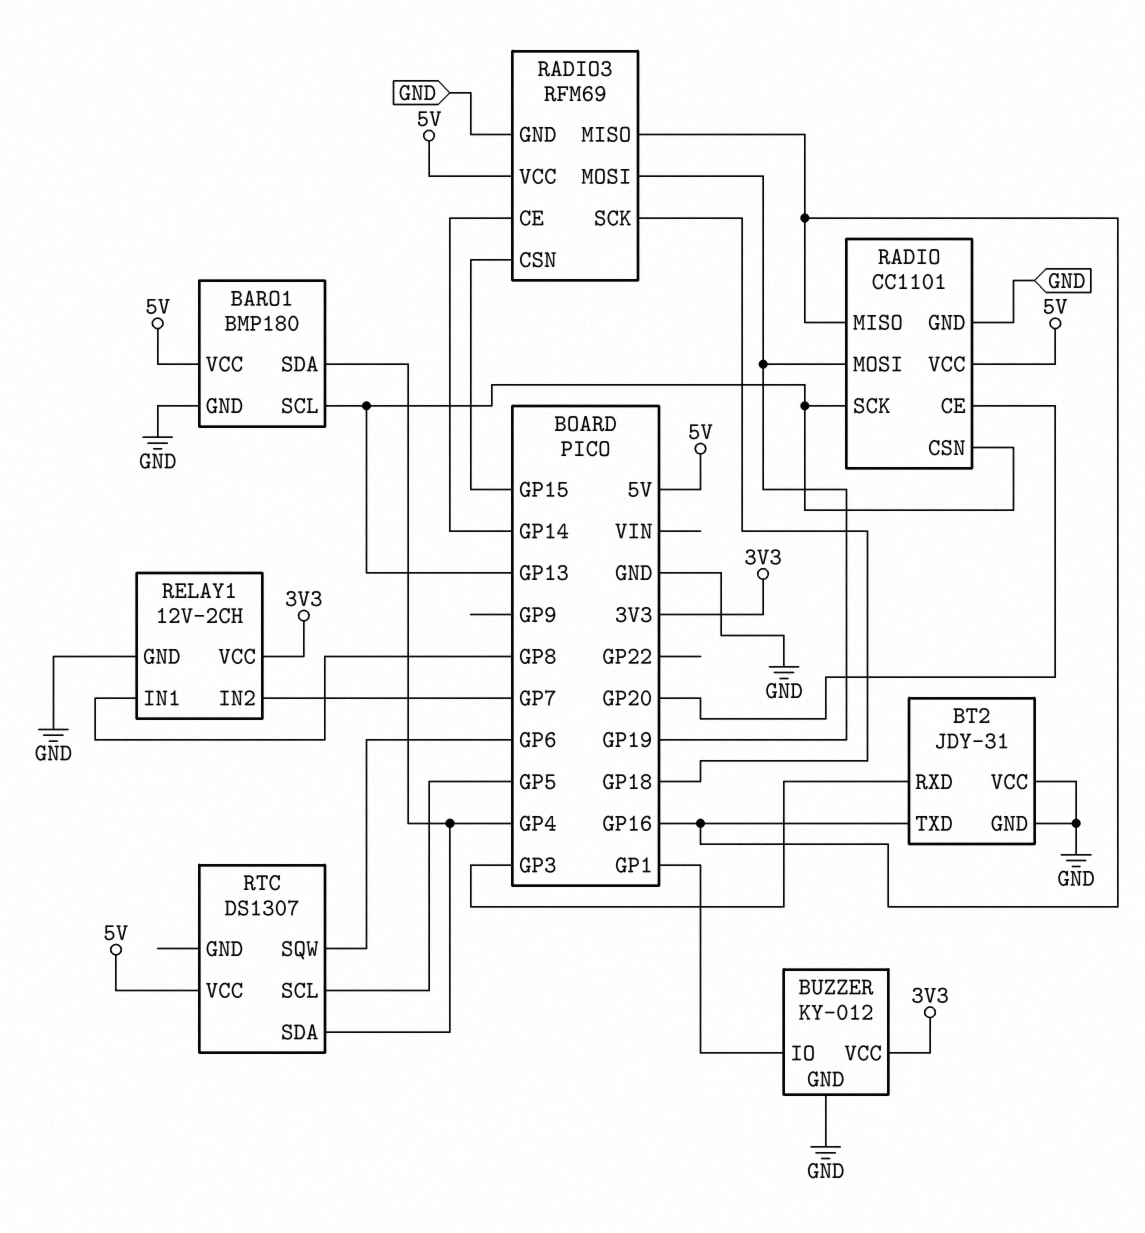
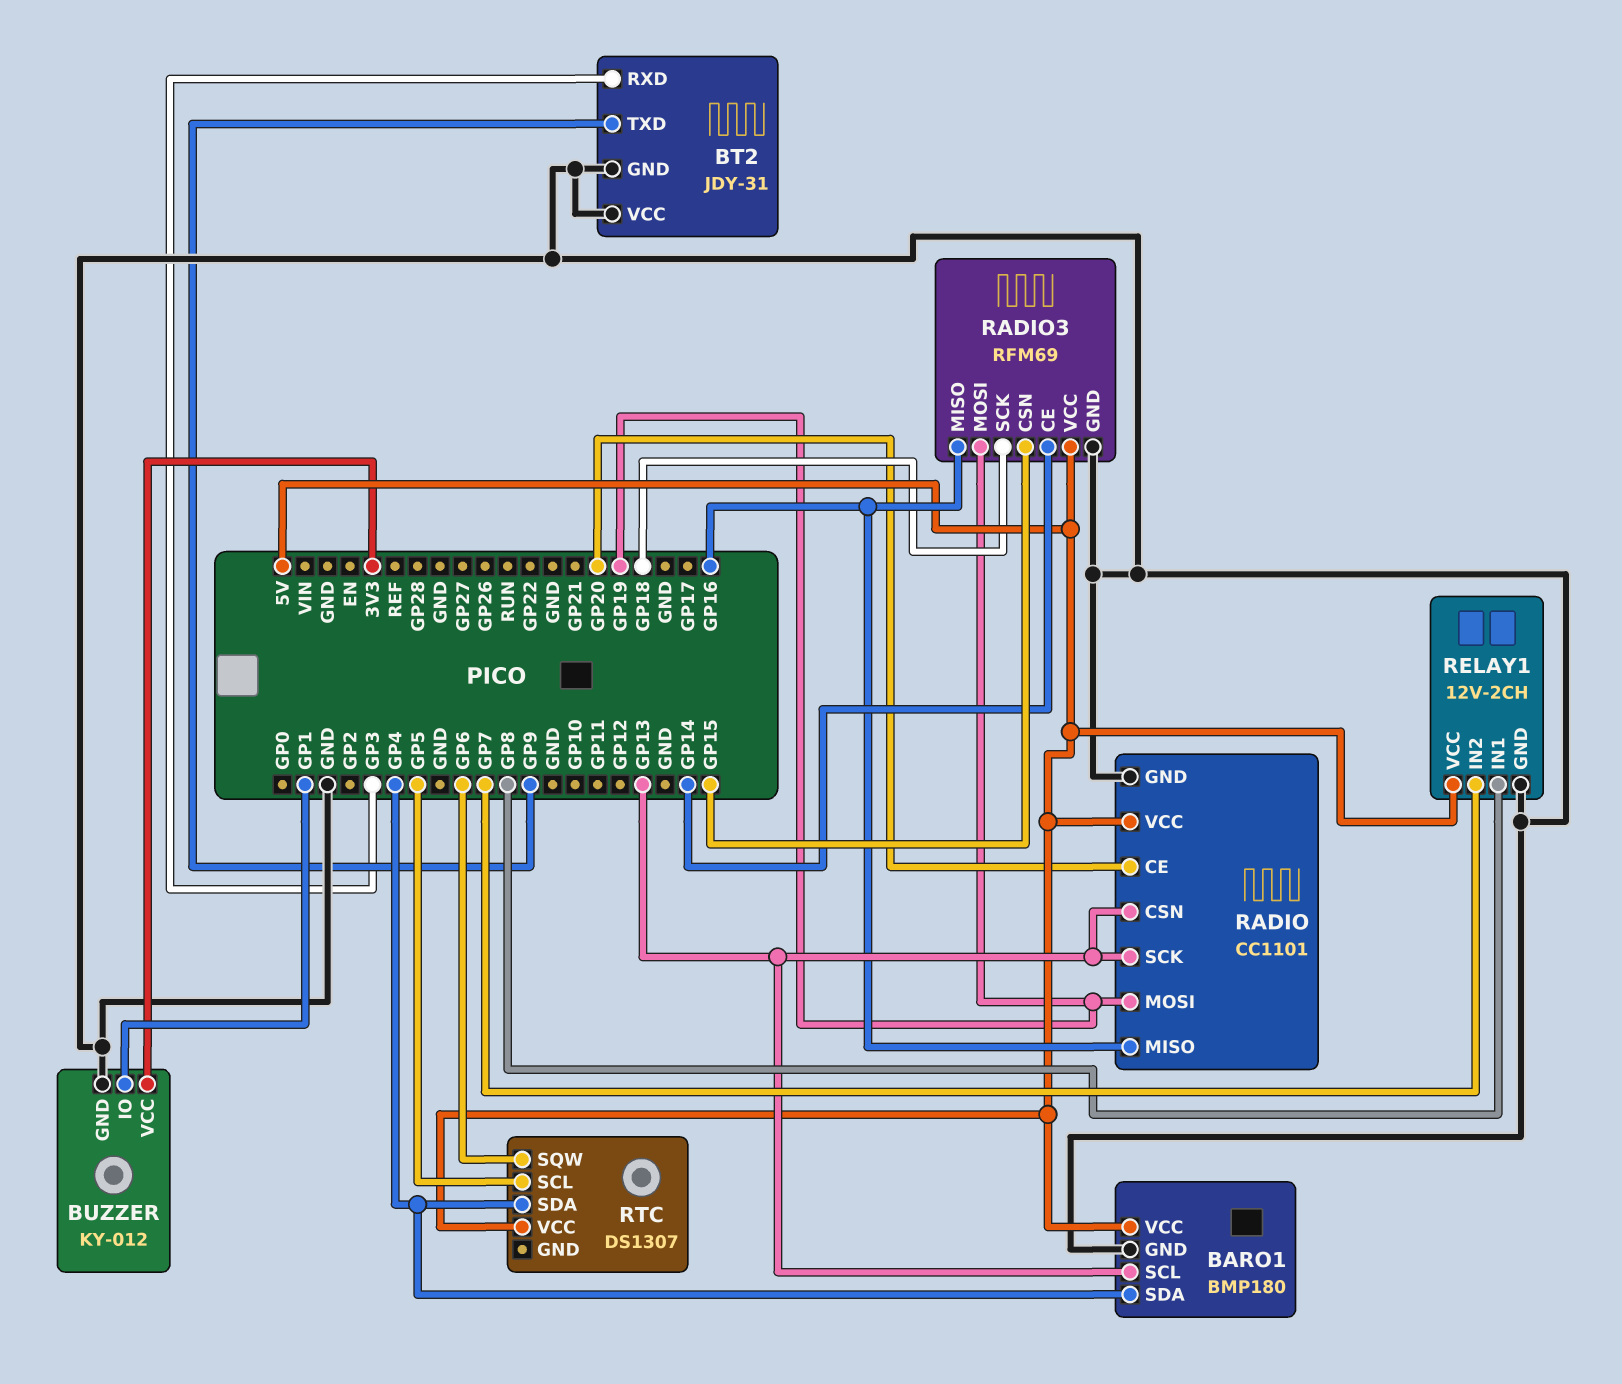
BT2 pin TXD: GP16 -> GP9
RELAY1 pin VCC: 3V3 -> 5V

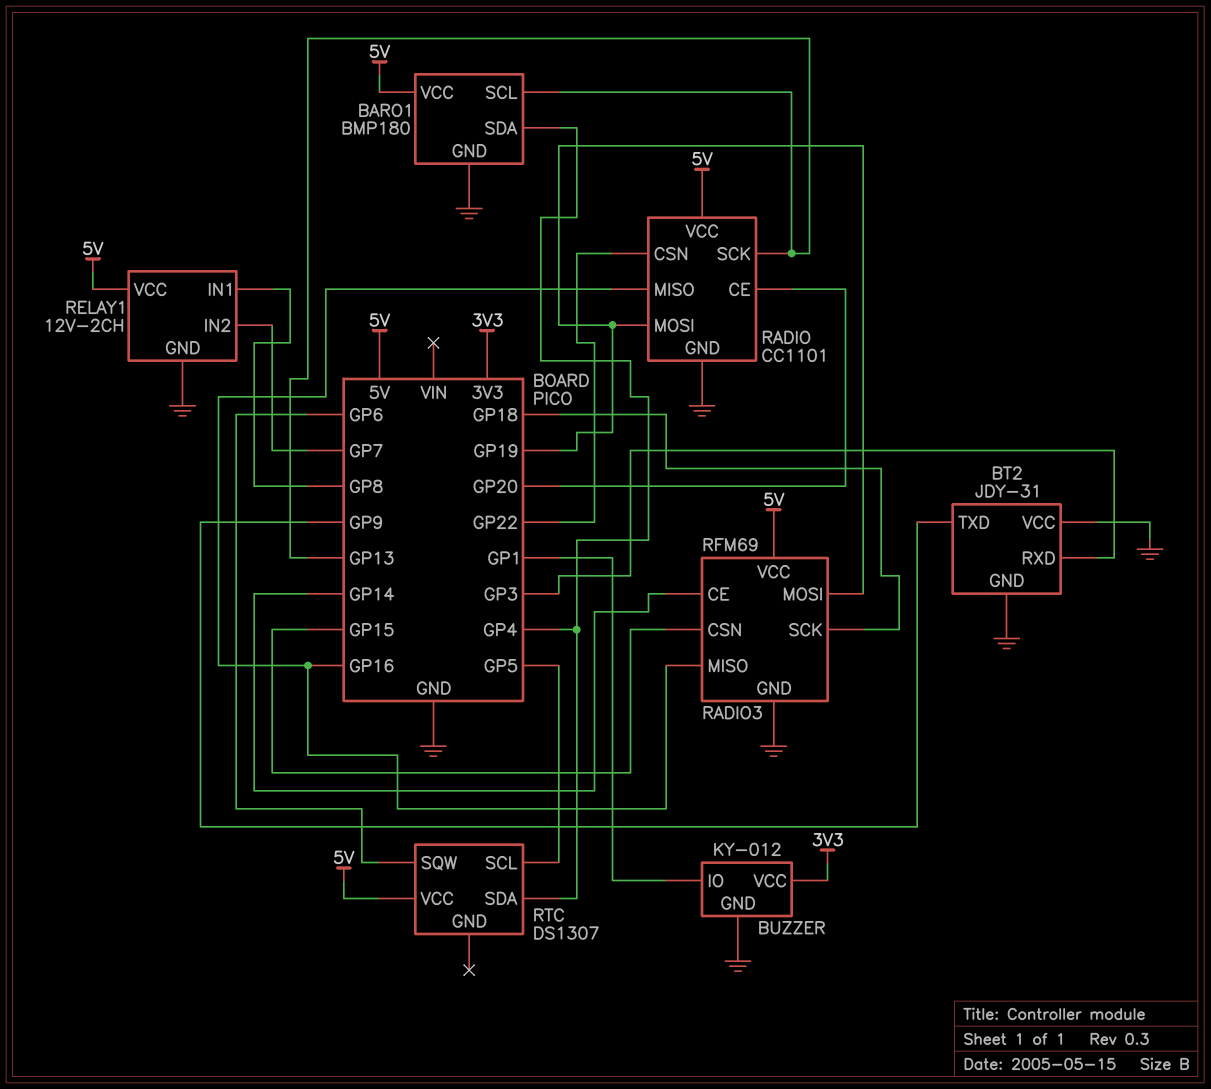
RADIO pin CSN: GP13 -> GP22

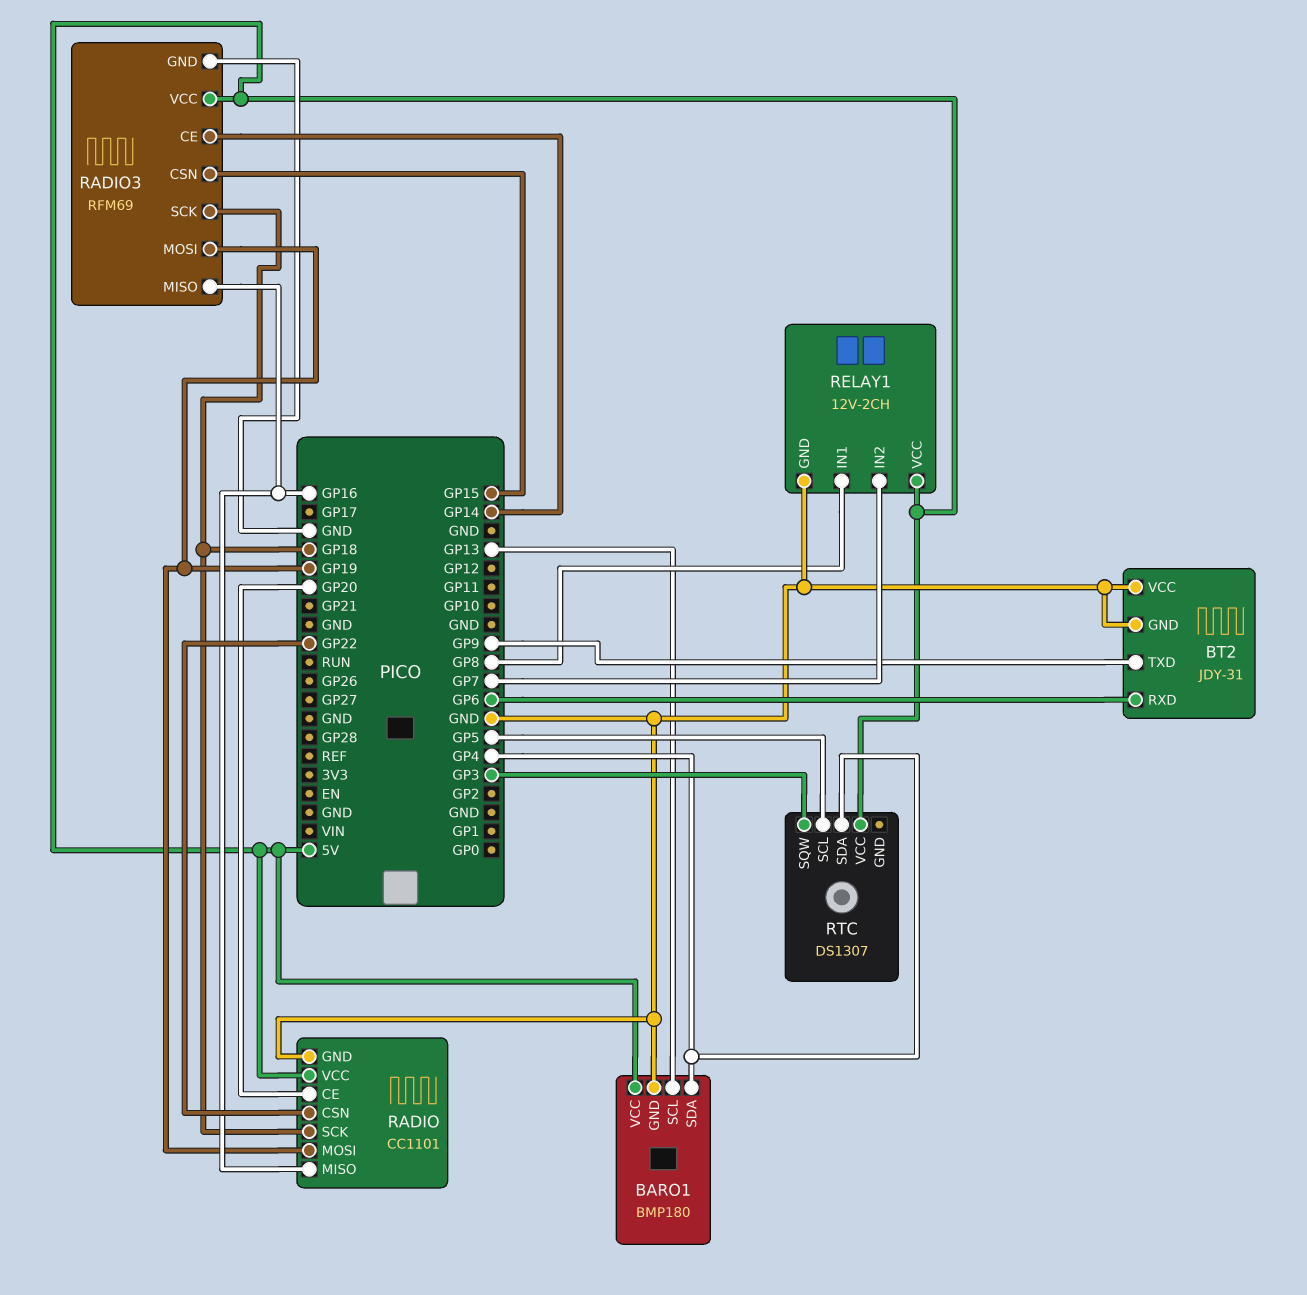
BT2 pin RXD: GP3 -> GP6
BUZZER: KY-012 -> none
BUZZER pin GND: GND -> none
BUZZER pin IO: GP1 -> none
BUZZER pin VCC: 3V3 -> none
RADIO pin SCK: GP13 -> GP18
RTC pin SQW: GP6 -> GP3

